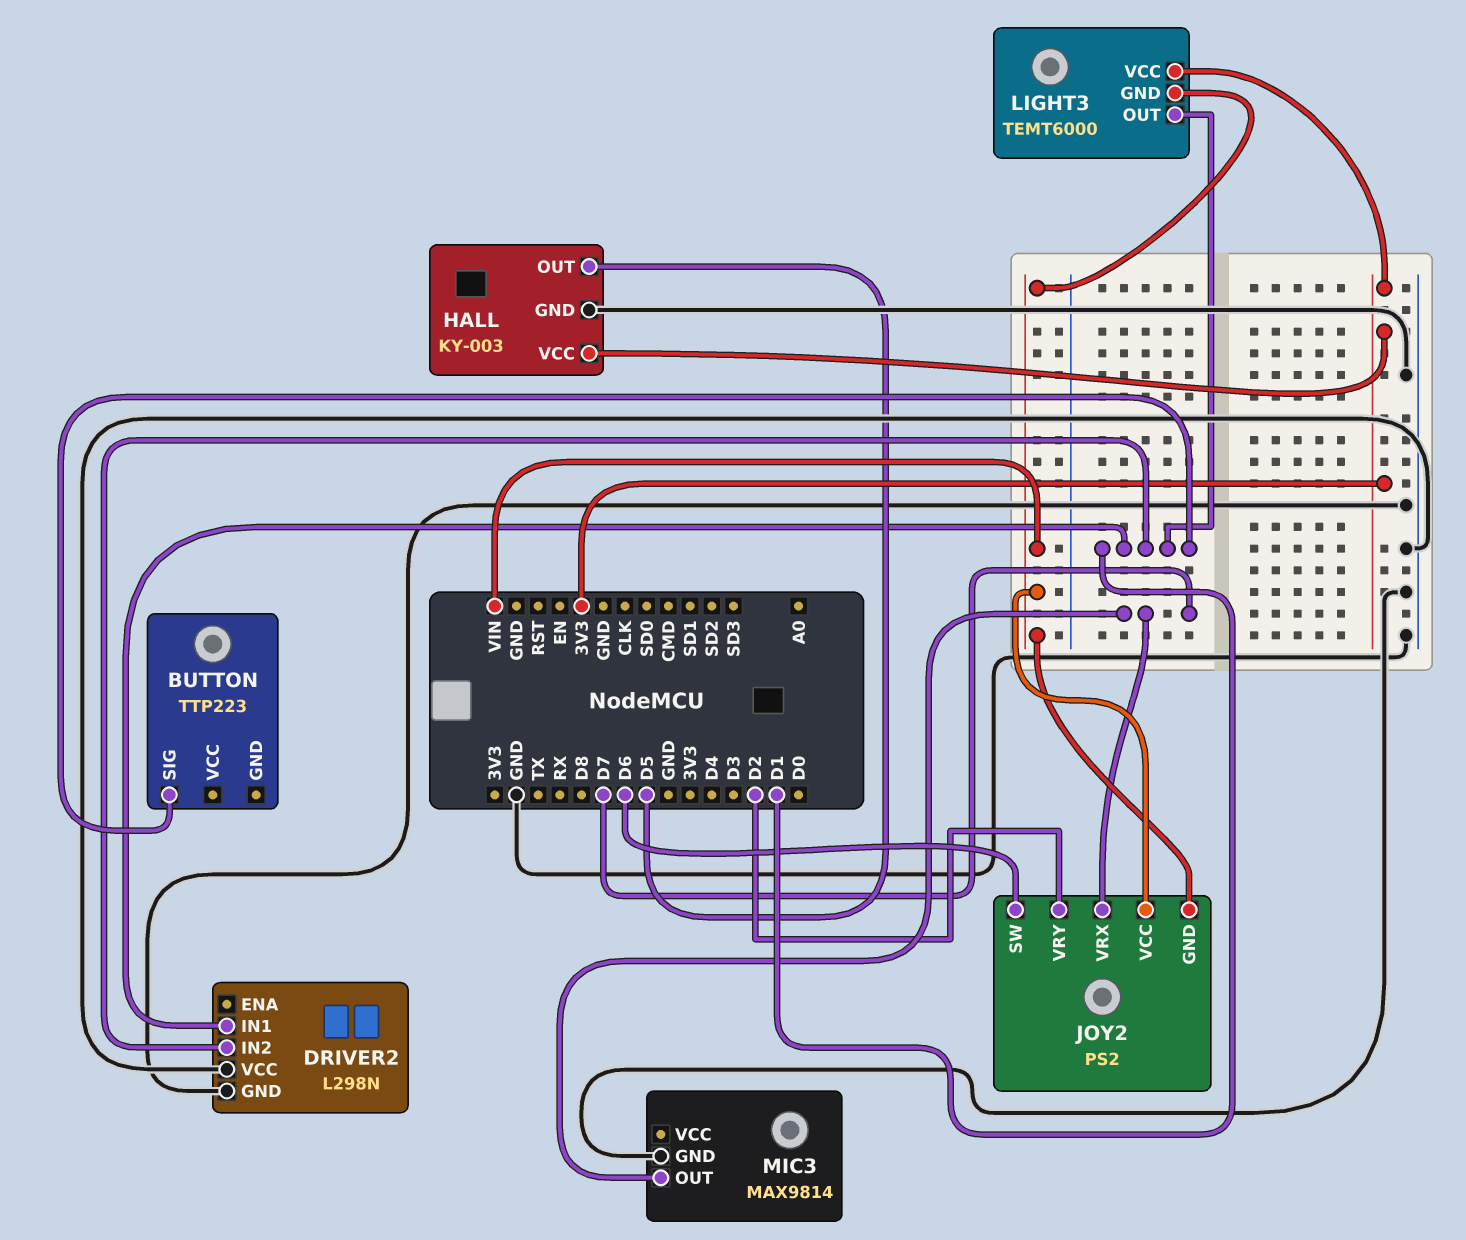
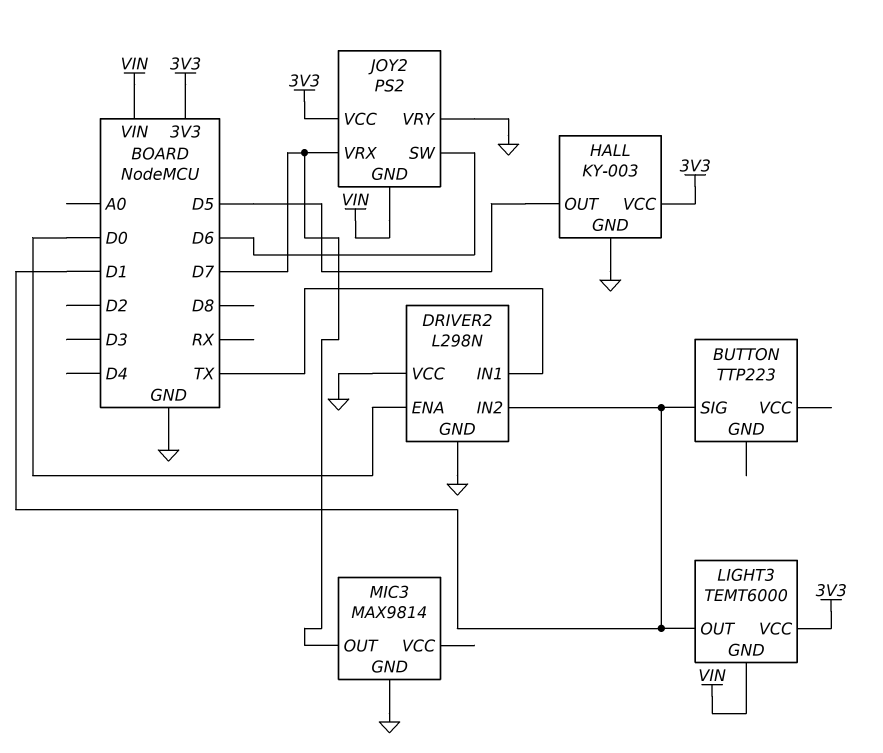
DRIVER2 pin ENA: none -> D0
DRIVER2 pin IN1: D1 -> TX
JOY2 pin VCC: VIN -> 3V3
JOY2 pin VRY: D2 -> GND

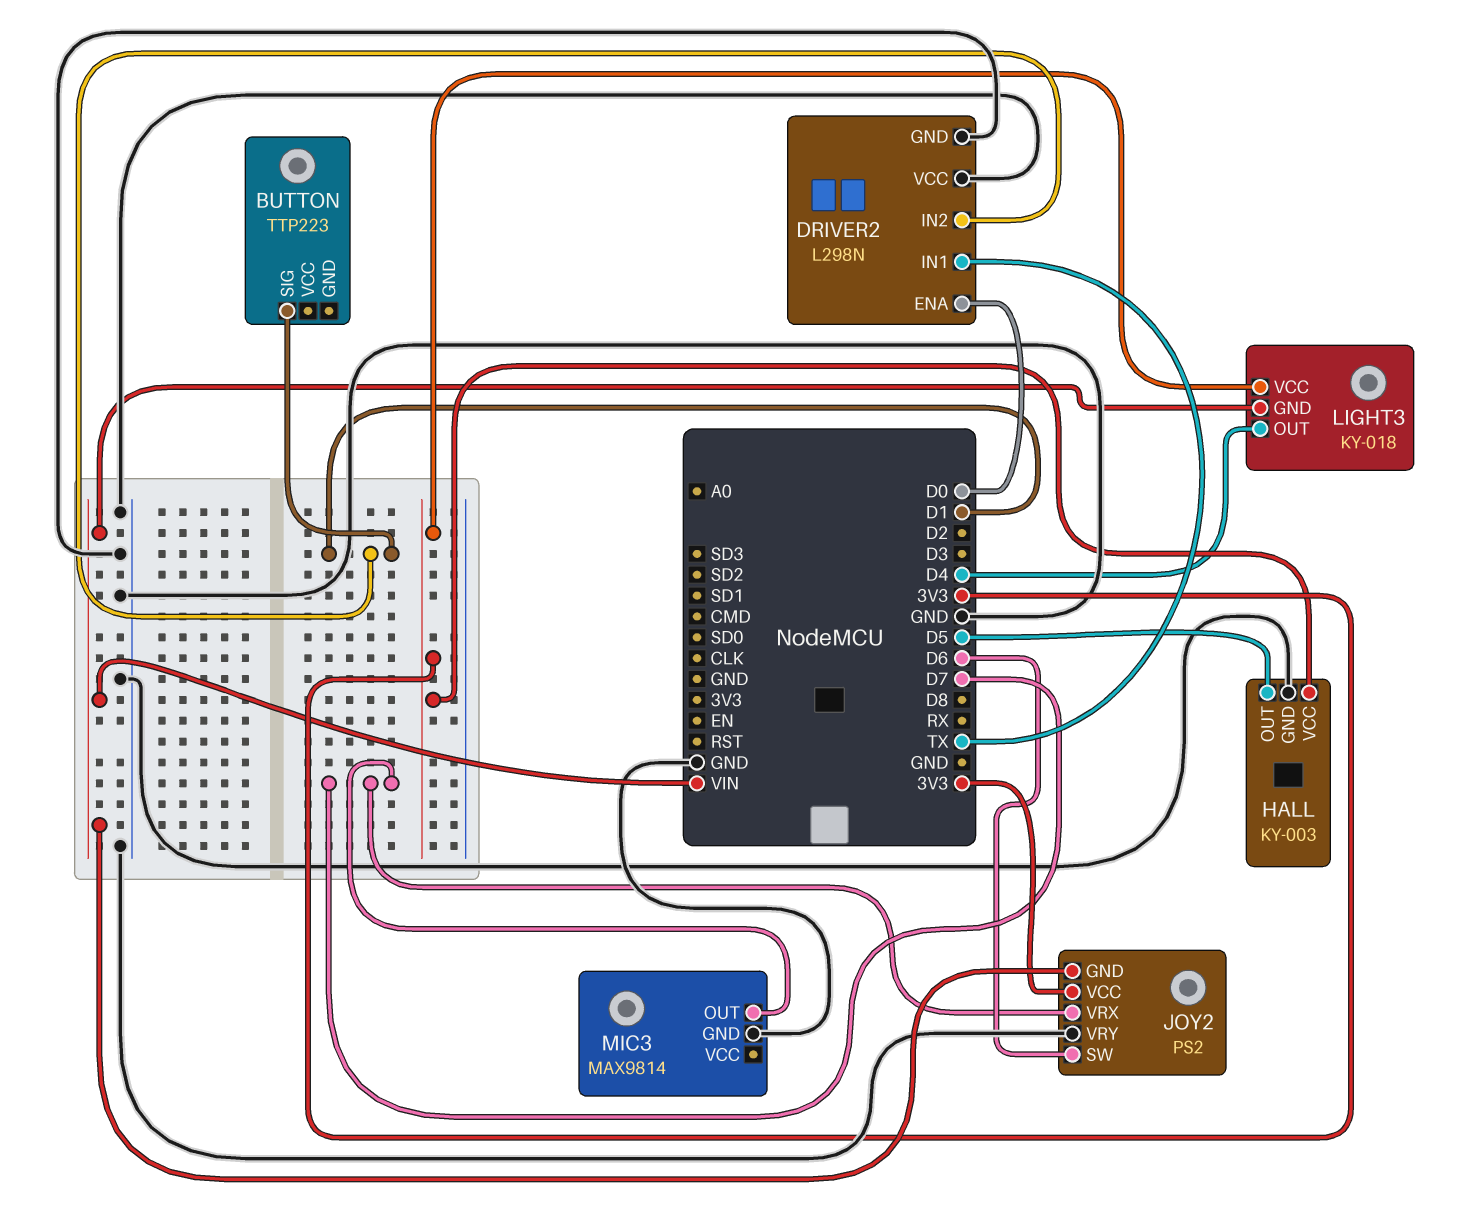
LIGHT3: TEMT6000 -> KY-018
LIGHT3 pin OUT: D1 -> D4

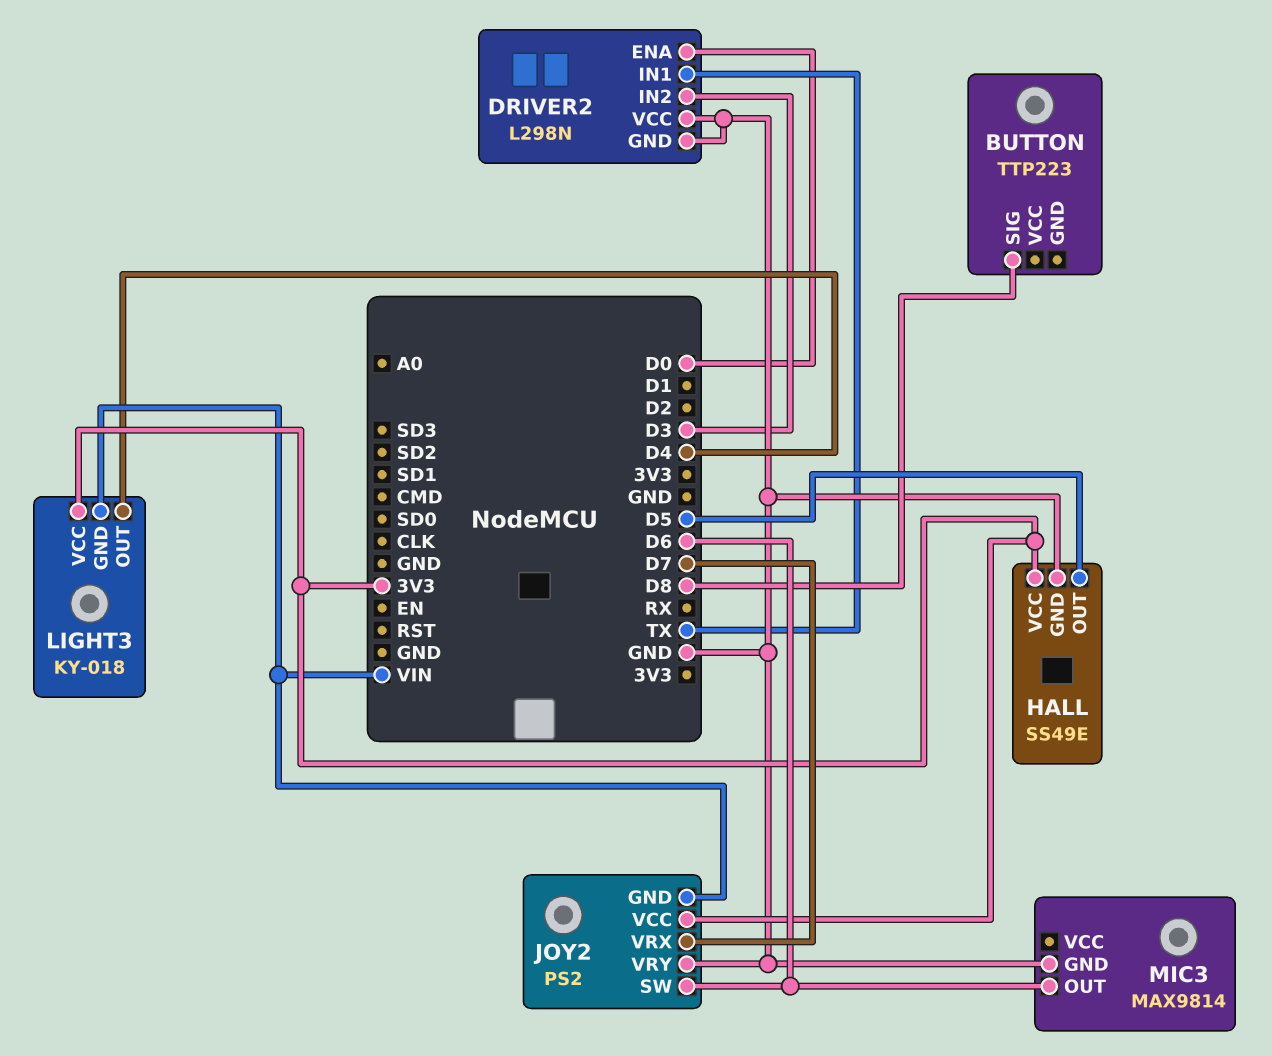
BUTTON pin SIG: D1 -> D8
DRIVER2 pin IN2: D1 -> D3
HALL: KY-003 -> SS49E
MIC3 pin OUT: D7 -> D6

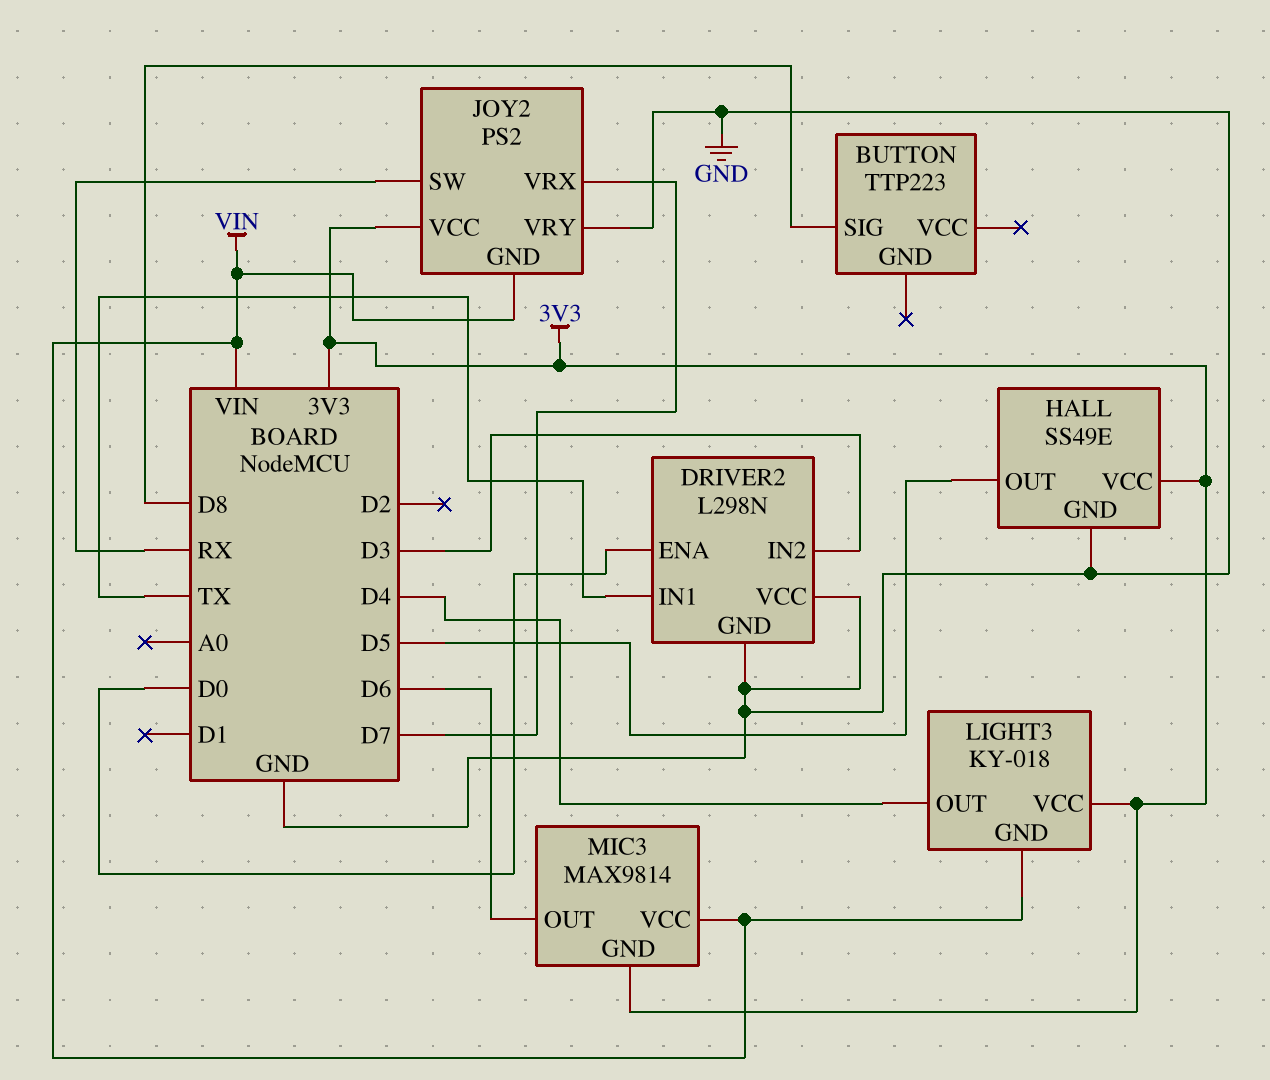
JOY2 pin SW: D6 -> RX
MIC3 pin GND: GND -> 3V3
MIC3 pin VCC: none -> VIN

